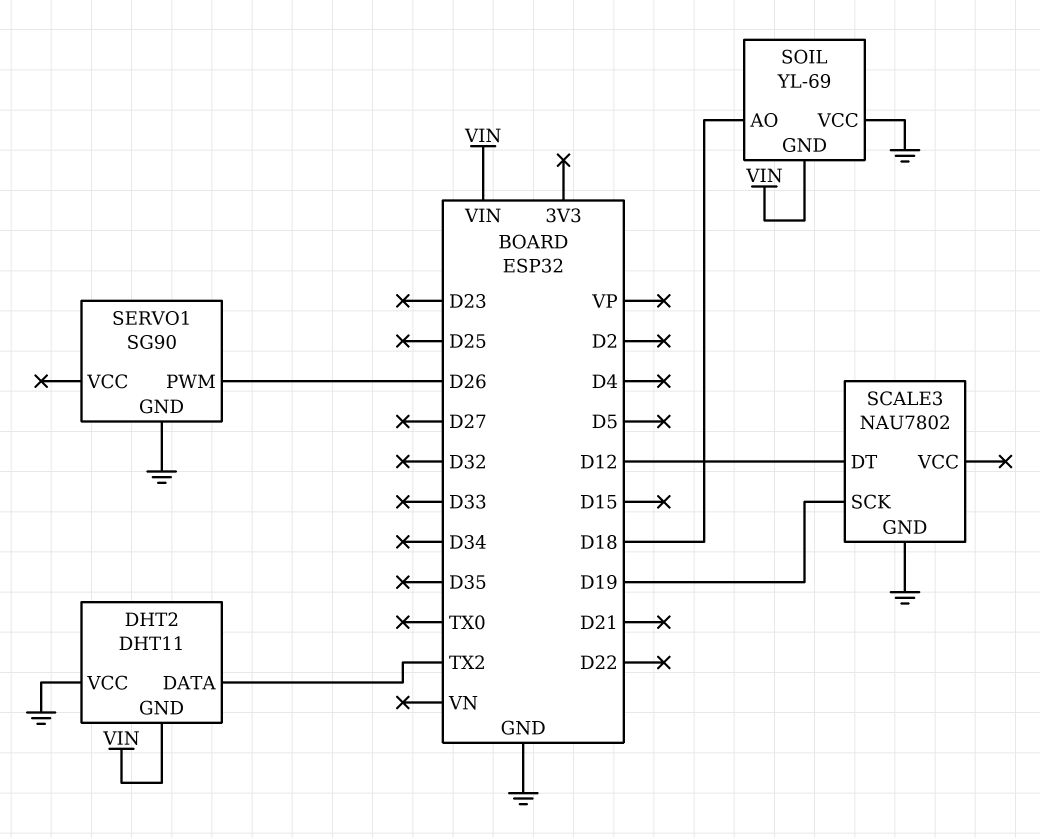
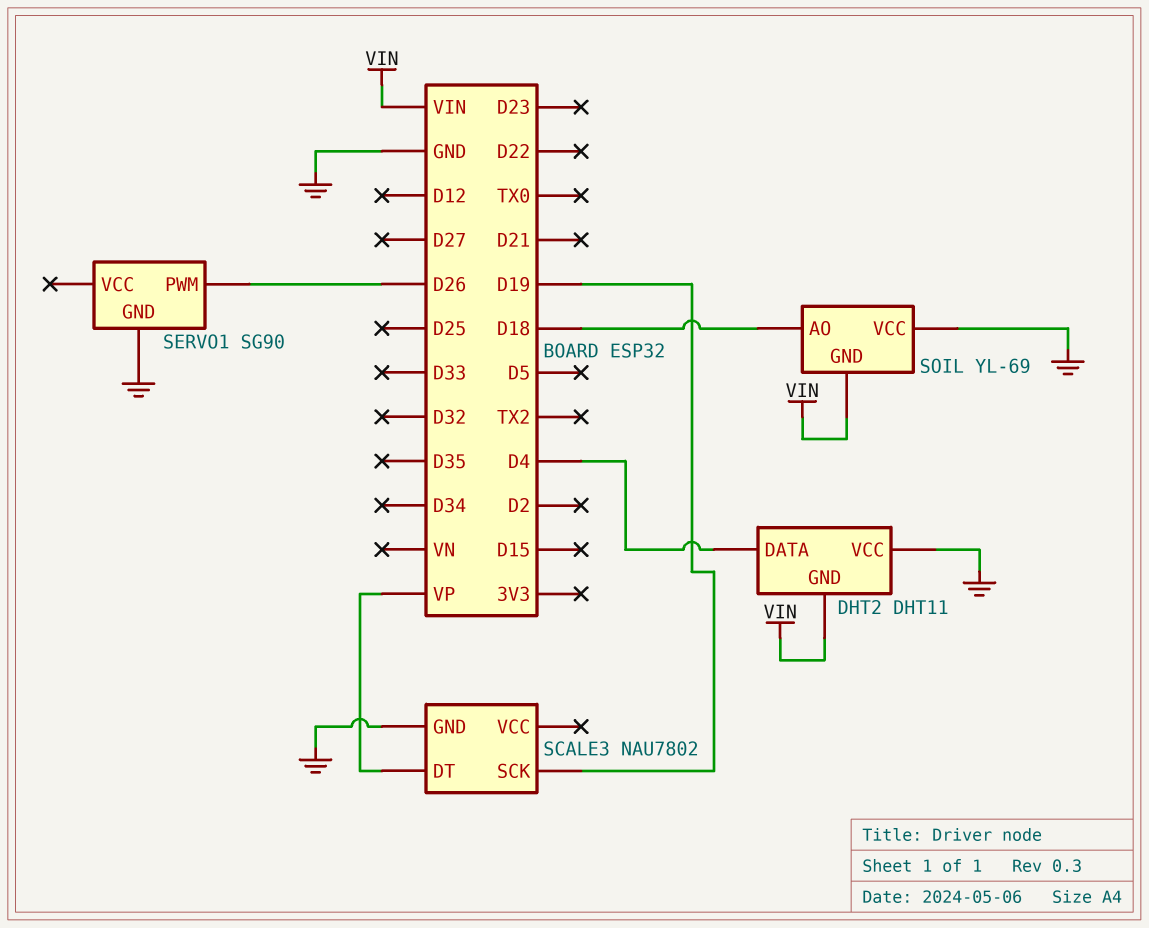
DHT2 pin DATA: TX2 -> D4
SCALE3 pin DT: D12 -> VP

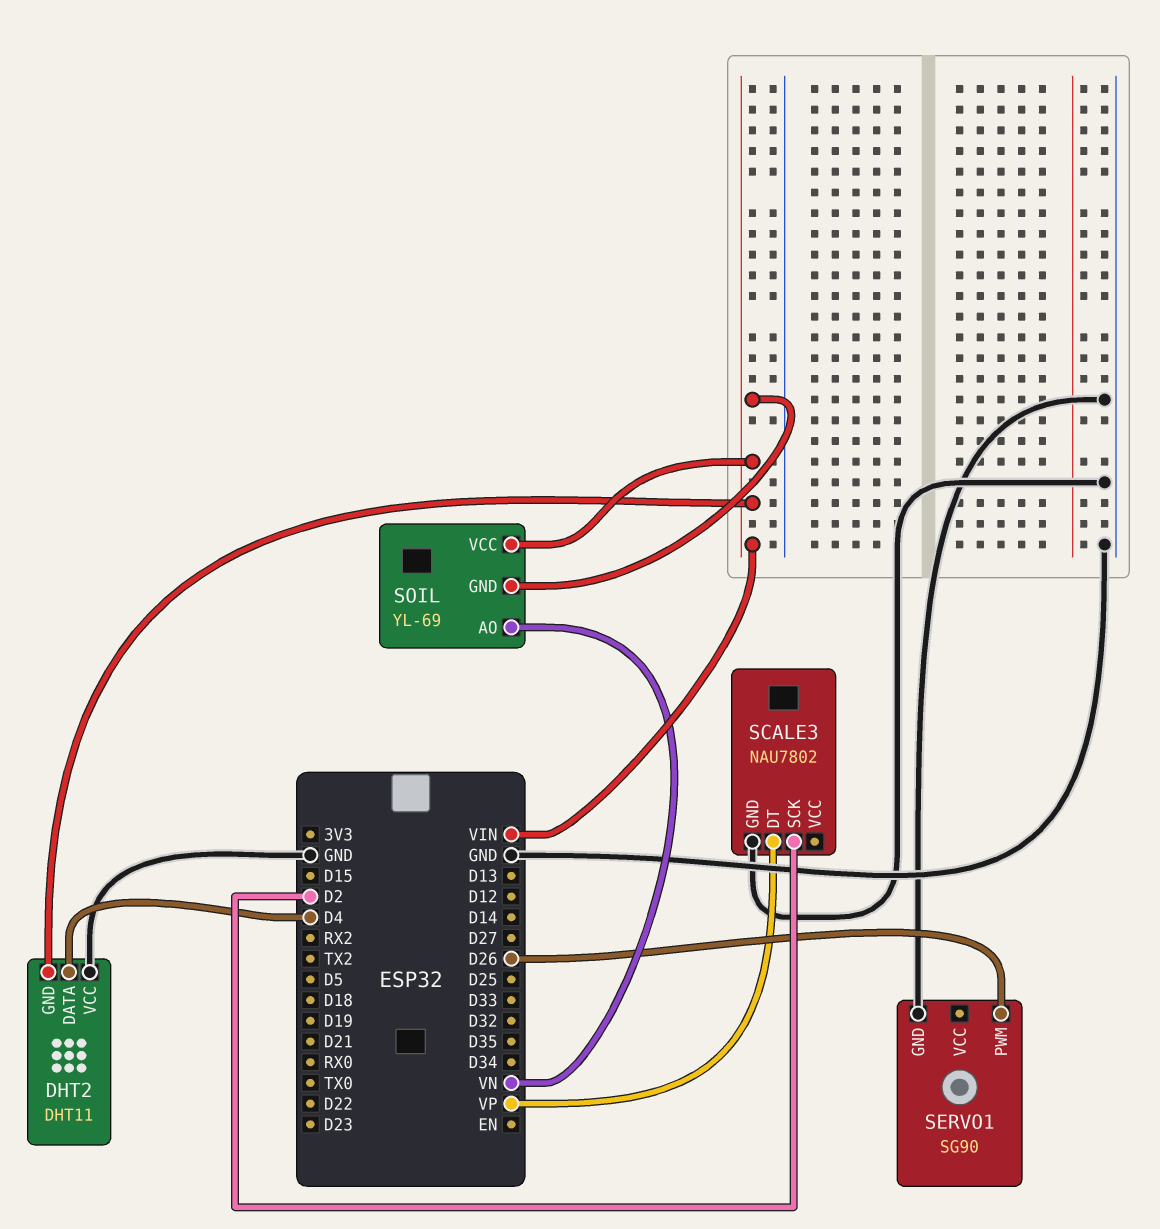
SCALE3 pin SCK: D19 -> D2
SOIL pin AO: D18 -> VN
SOIL pin VCC: GND -> VIN

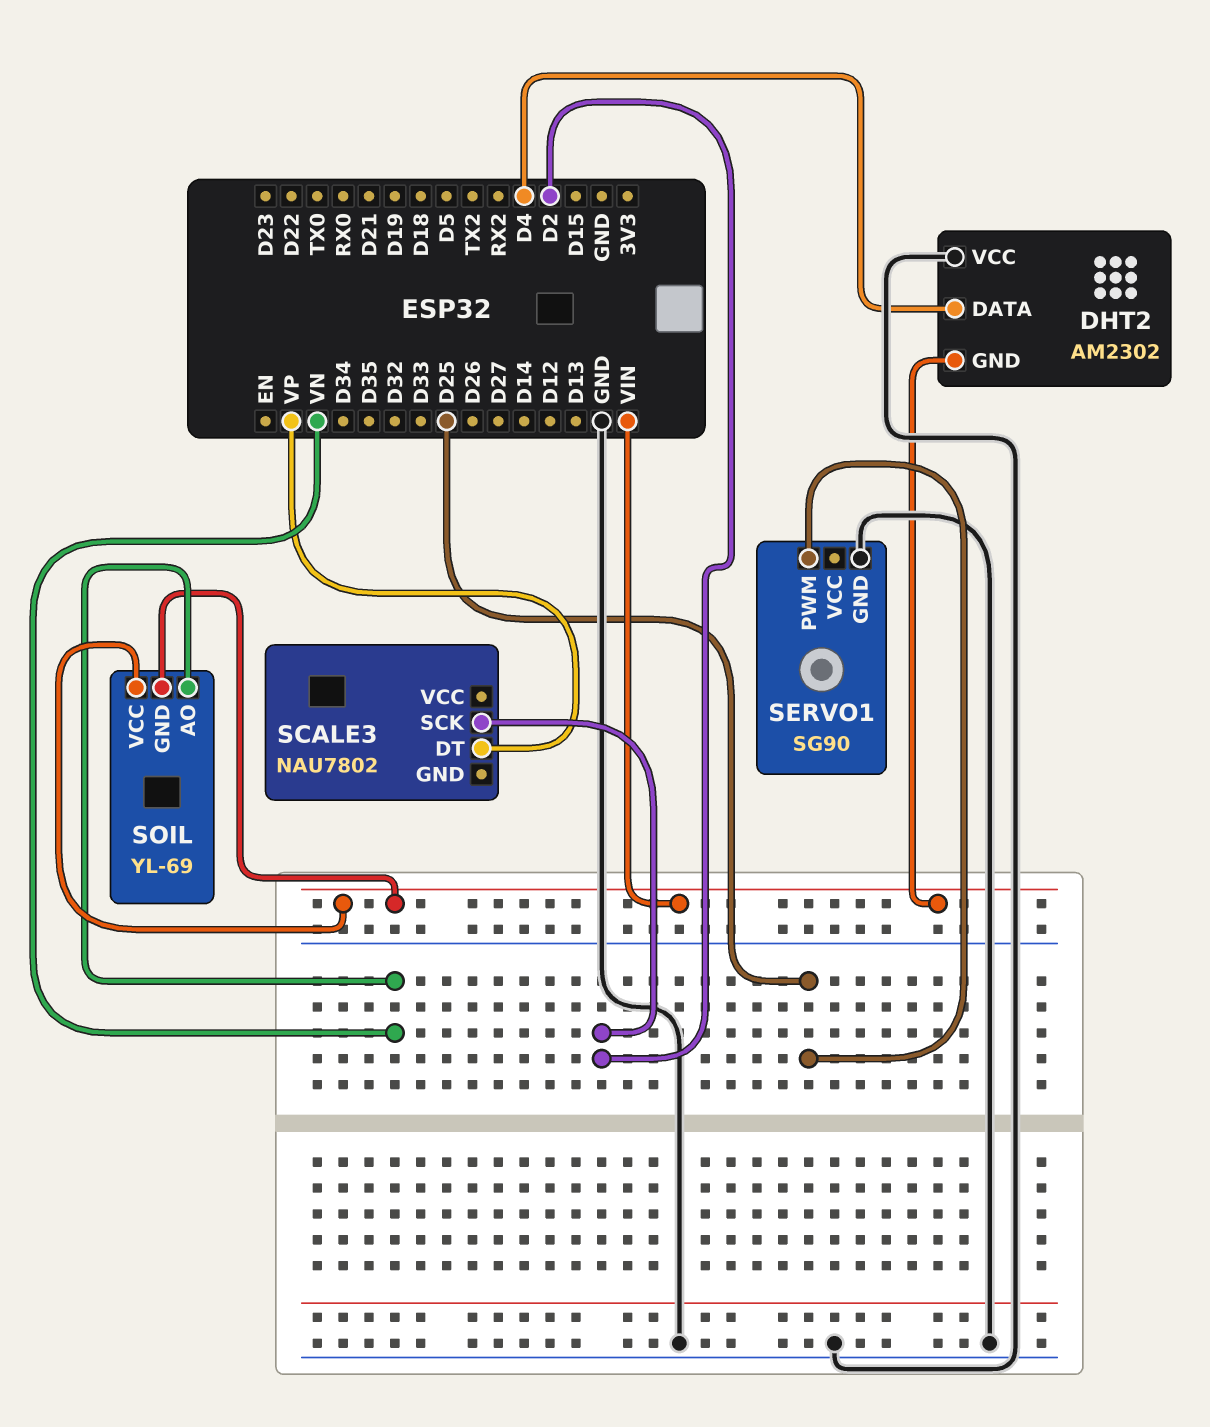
DHT2: DHT11 -> AM2302
SCALE3 pin GND: GND -> none
SERVO1 pin PWM: D26 -> D25

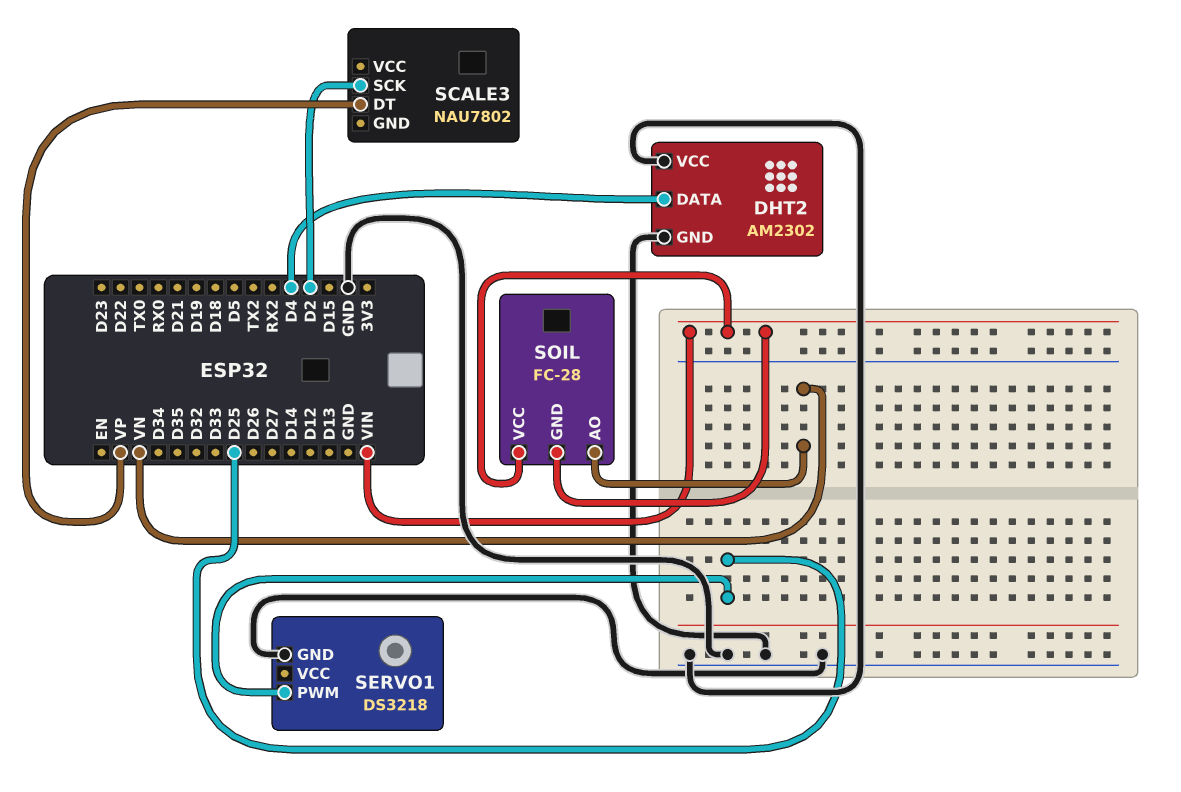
DHT2 pin GND: VIN -> GND
SERVO1: SG90 -> DS3218
SOIL: YL-69 -> FC-28

